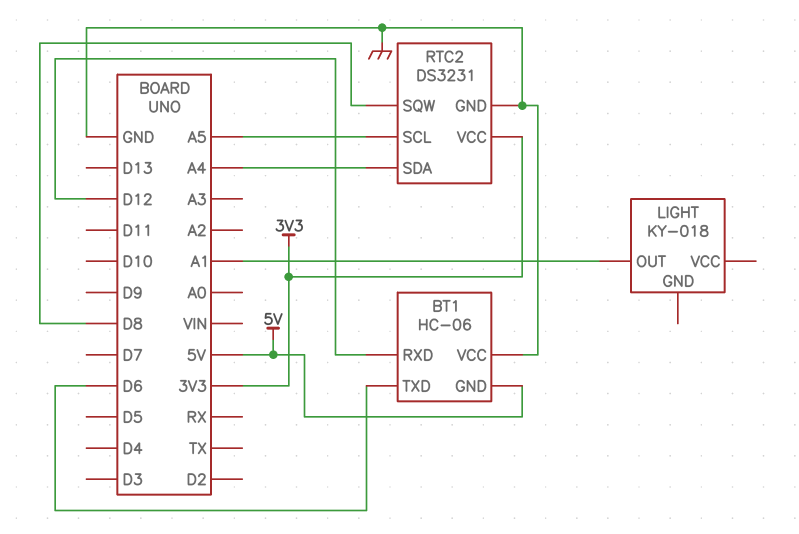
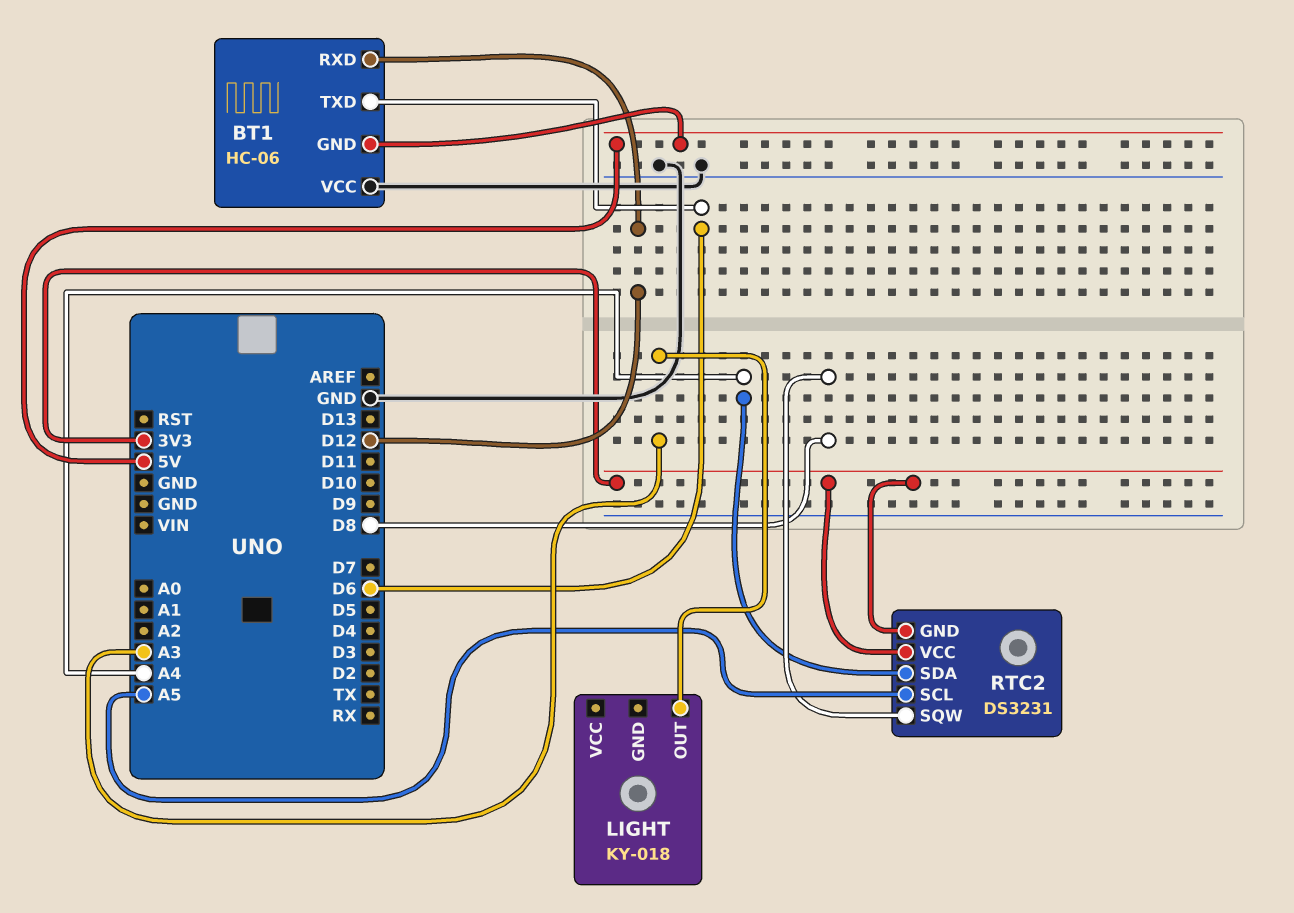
LIGHT pin OUT: A1 -> A3
RTC2 pin GND: GND -> 3V3

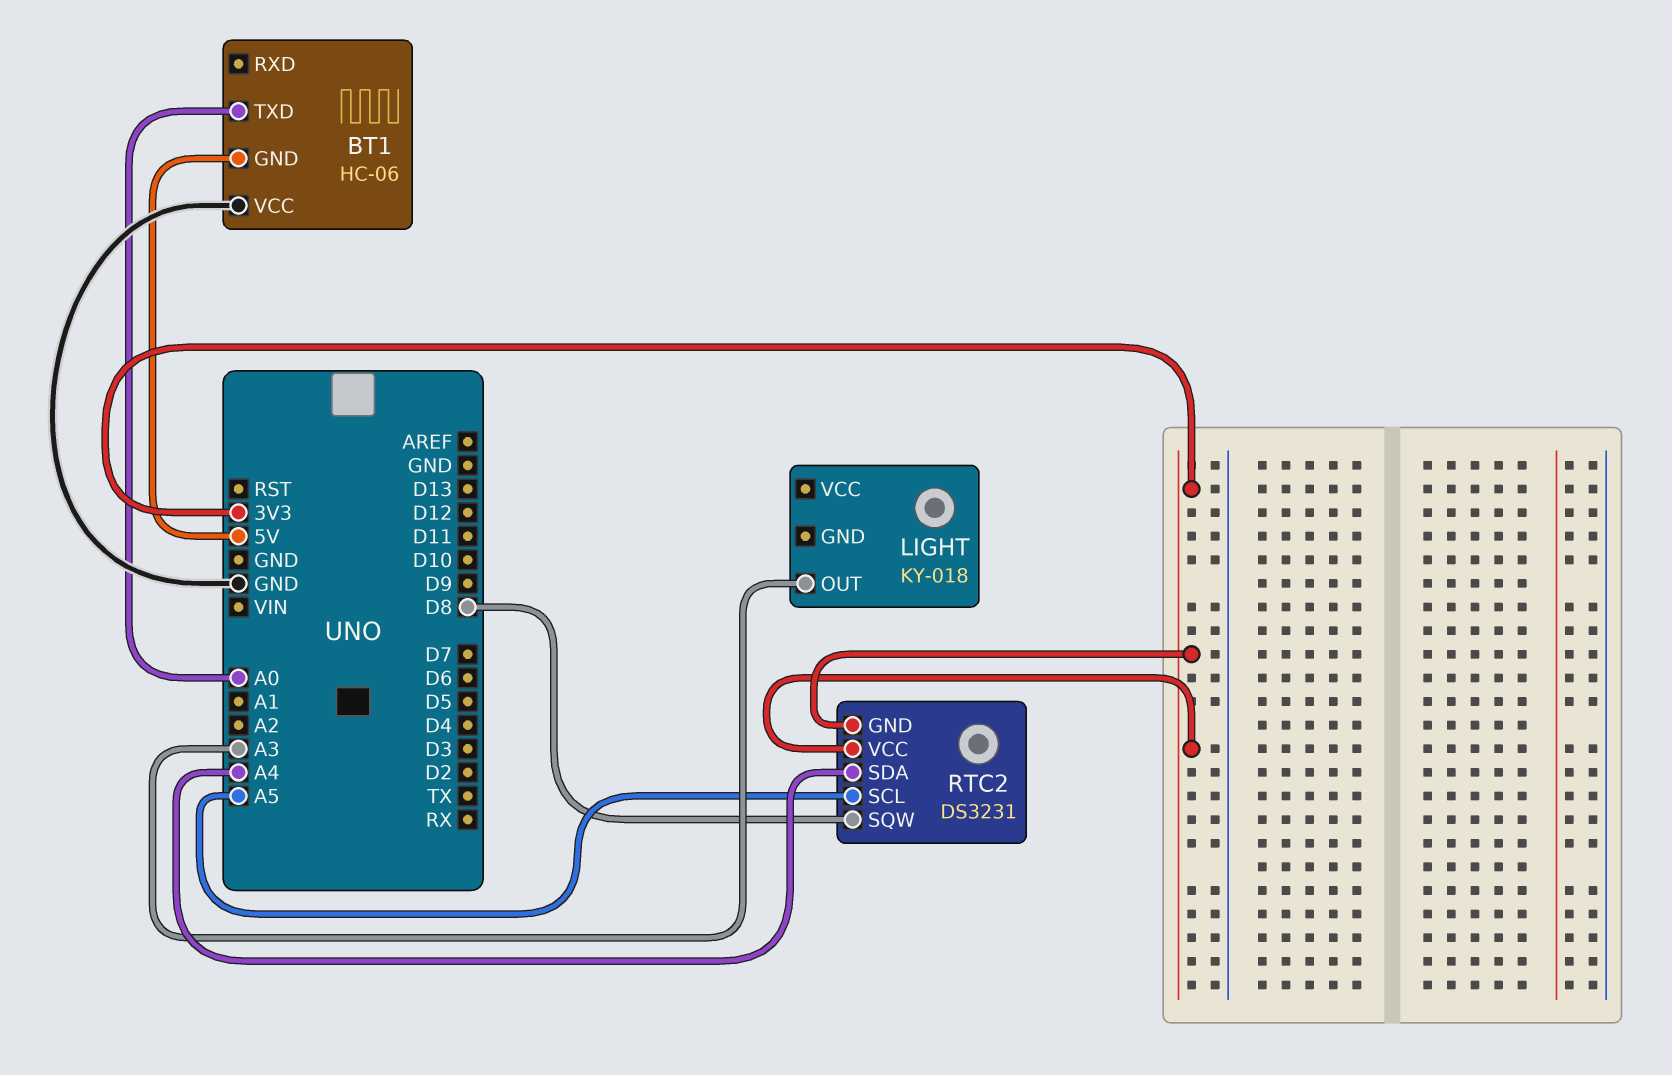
BT1 pin RXD: D12 -> none
BT1 pin TXD: D6 -> A0

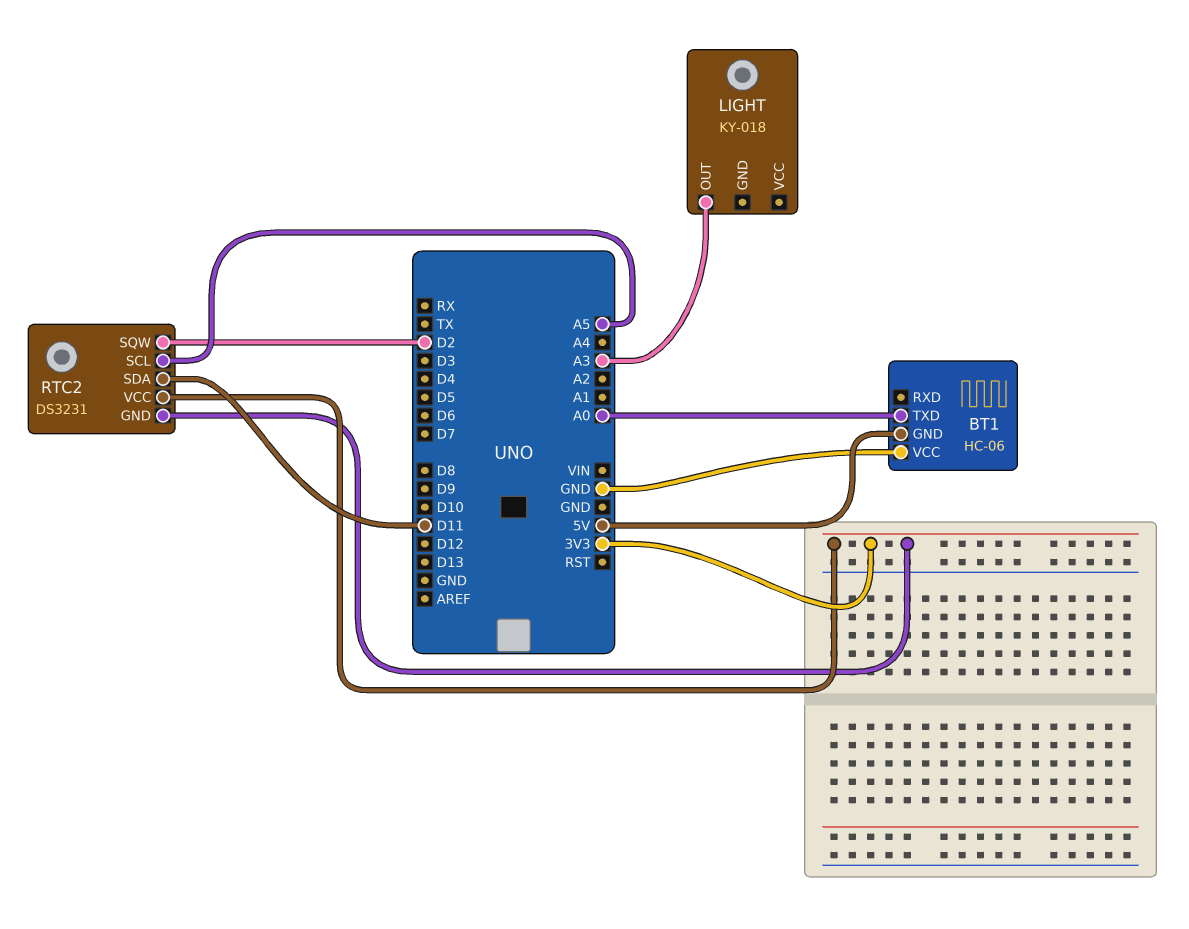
RTC2 pin SDA: A4 -> D11
RTC2 pin SQW: D8 -> D2

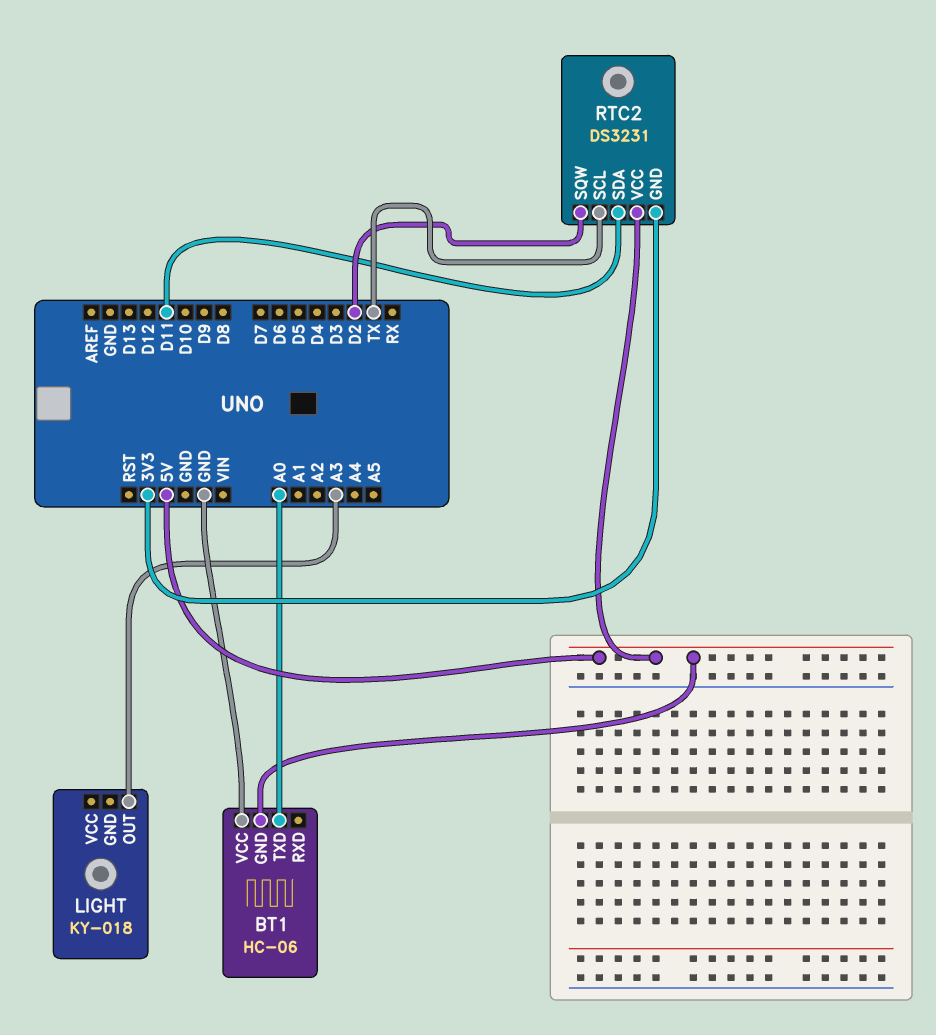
RTC2 pin SCL: A5 -> TX
RTC2 pin VCC: 3V3 -> 5V

